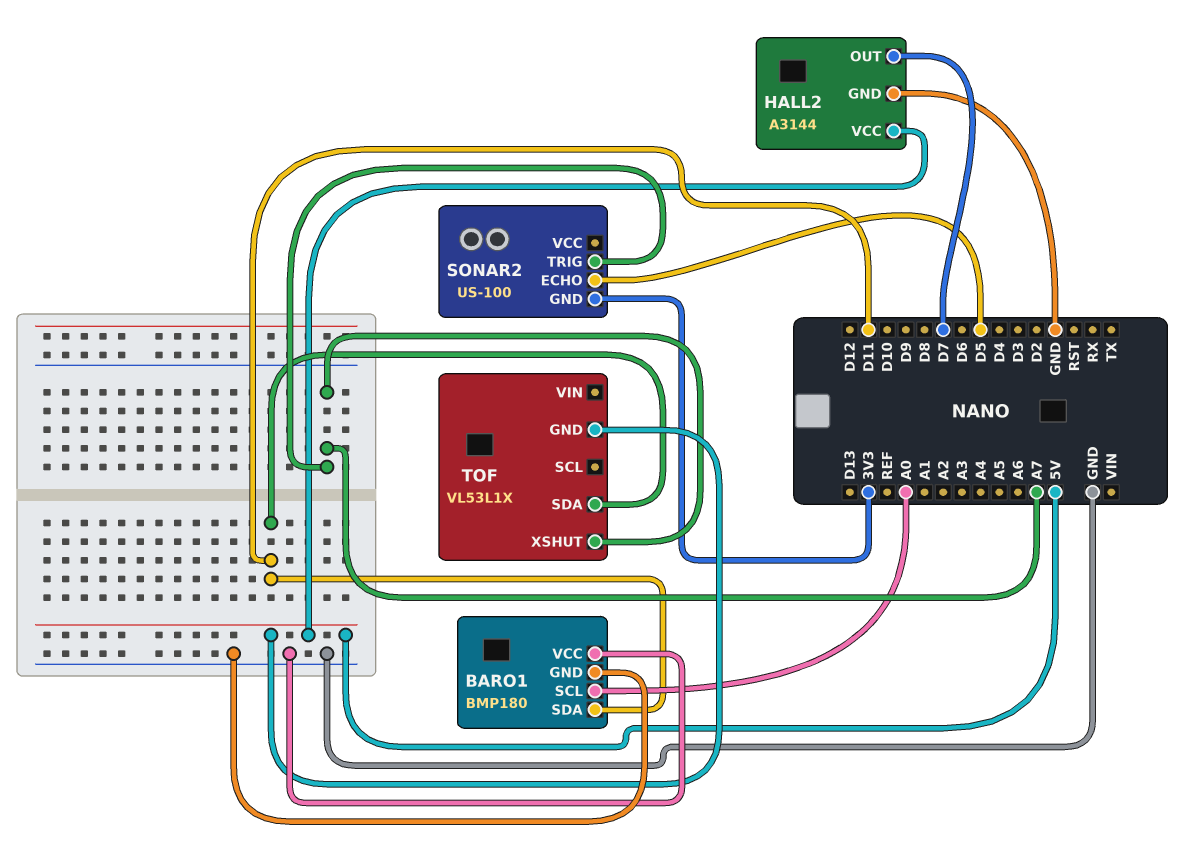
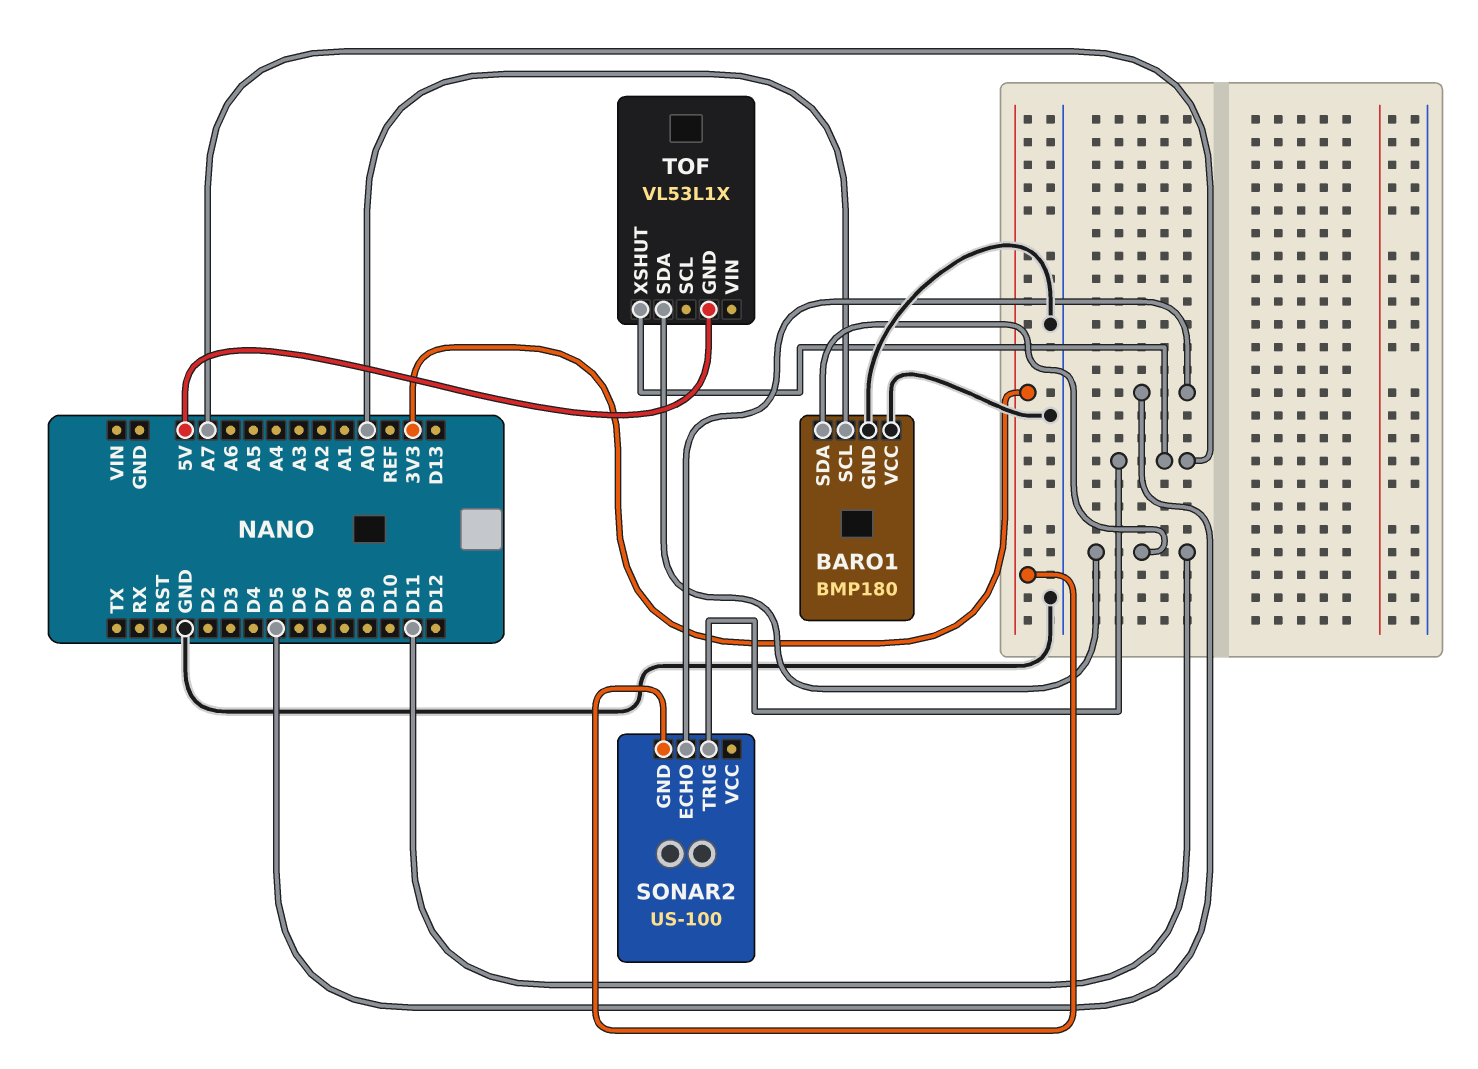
HALL2: A3144 -> none
HALL2 pin GND: GND -> none
HALL2 pin OUT: D7 -> none
HALL2 pin VCC: 5V -> none

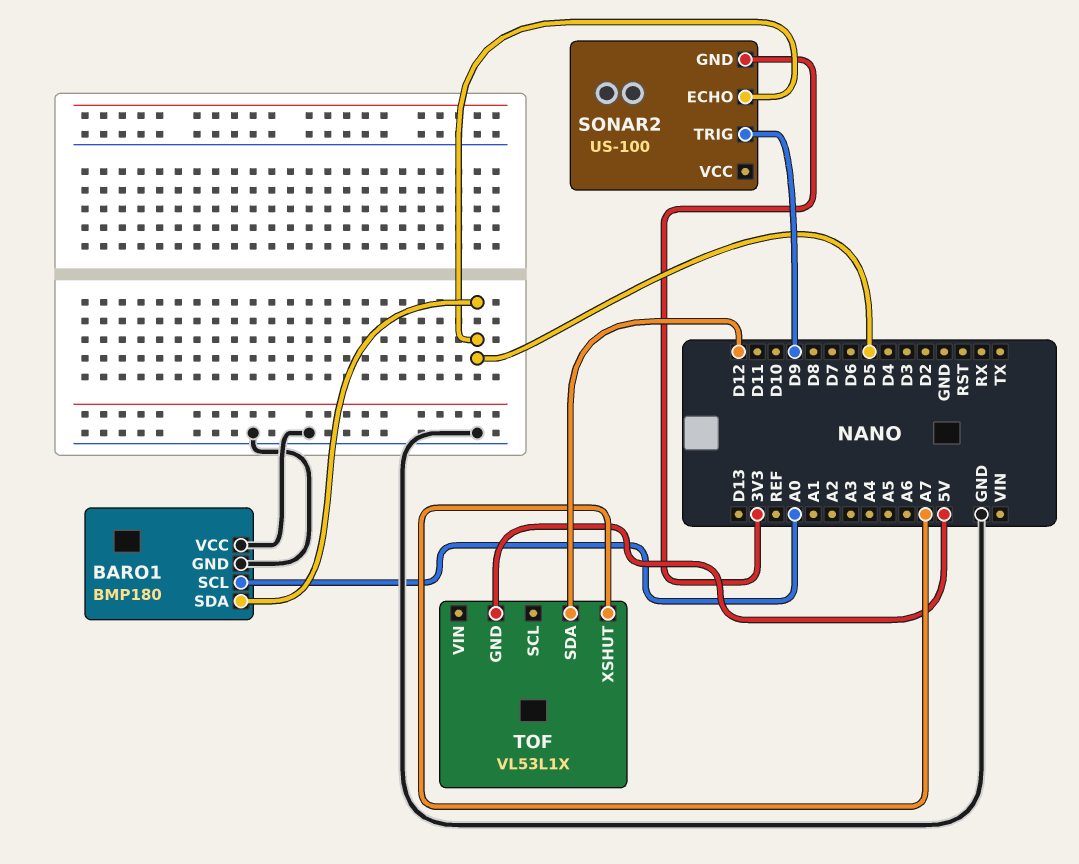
BARO1 pin SDA: D11 -> D5
SONAR2 pin TRIG: A7 -> D9
TOF pin SDA: D11 -> D12

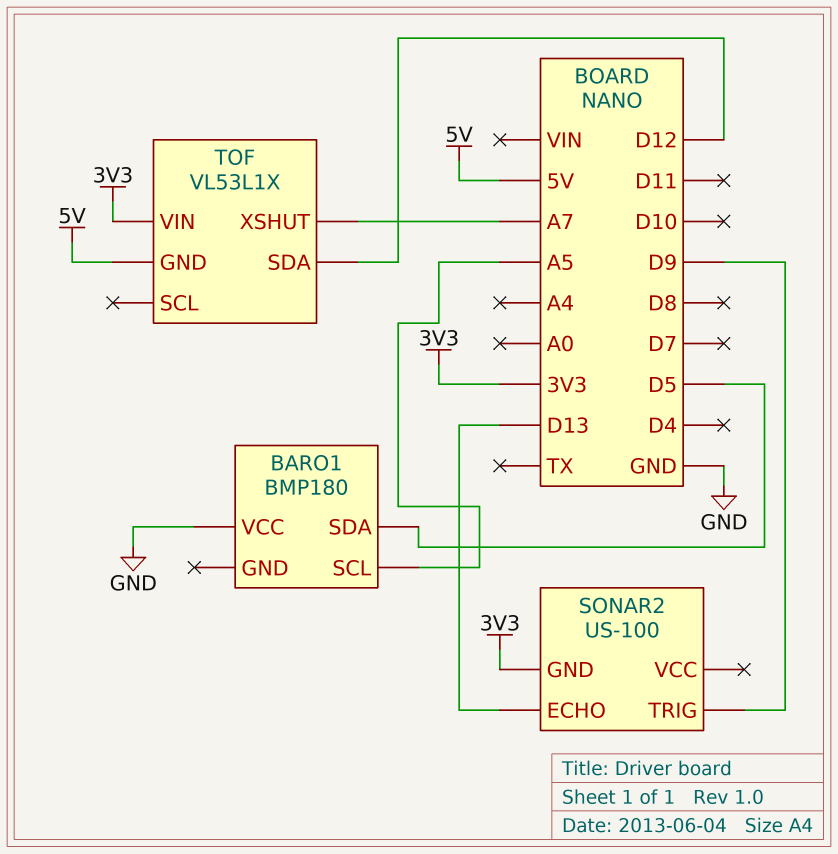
BARO1 pin GND: GND -> none
BARO1 pin SCL: A0 -> A5
SONAR2 pin ECHO: D5 -> D13
TOF pin VIN: none -> 3V3

